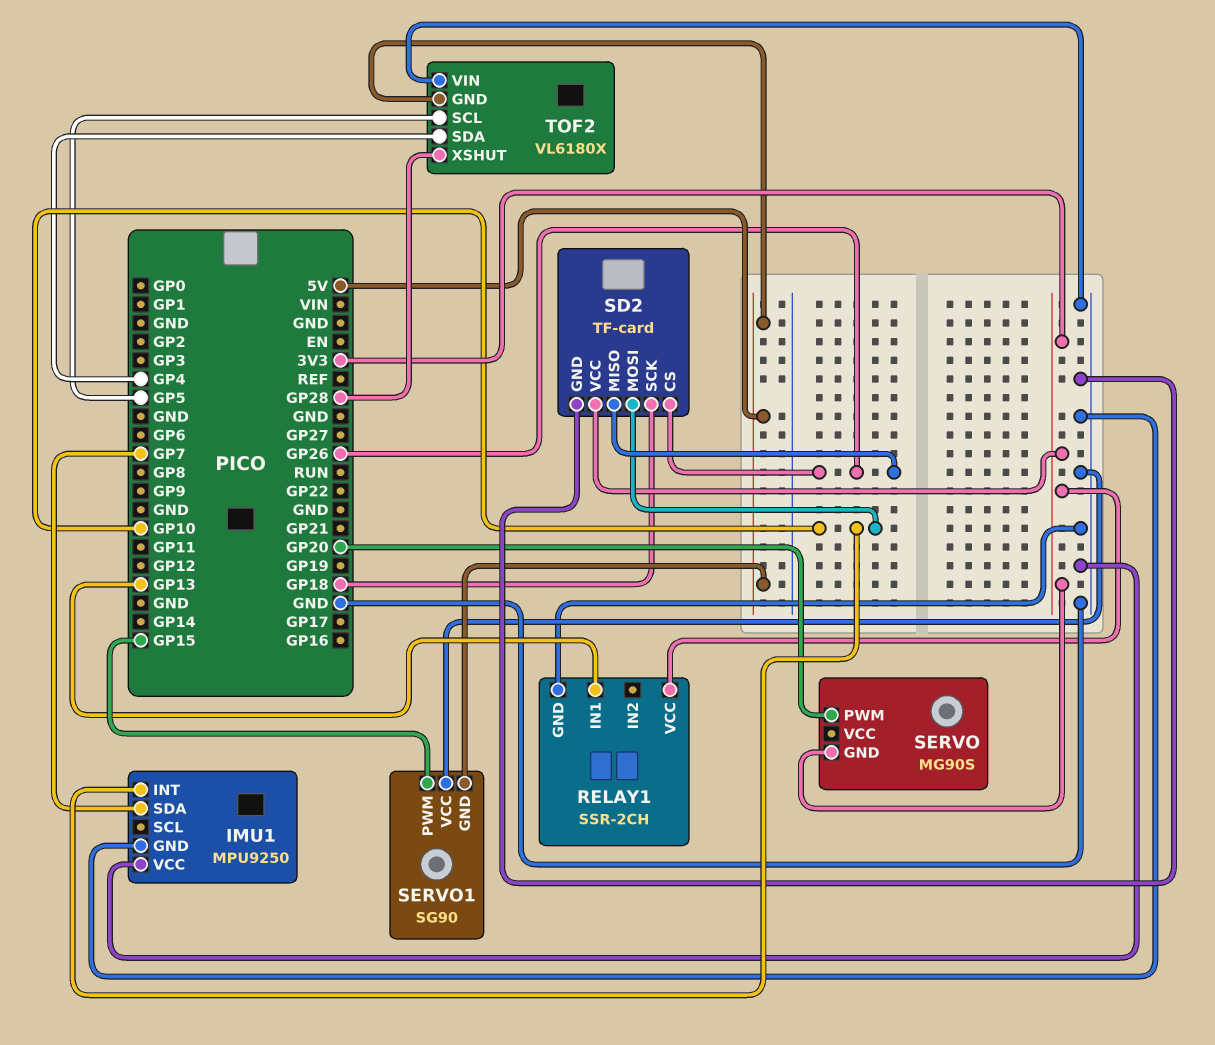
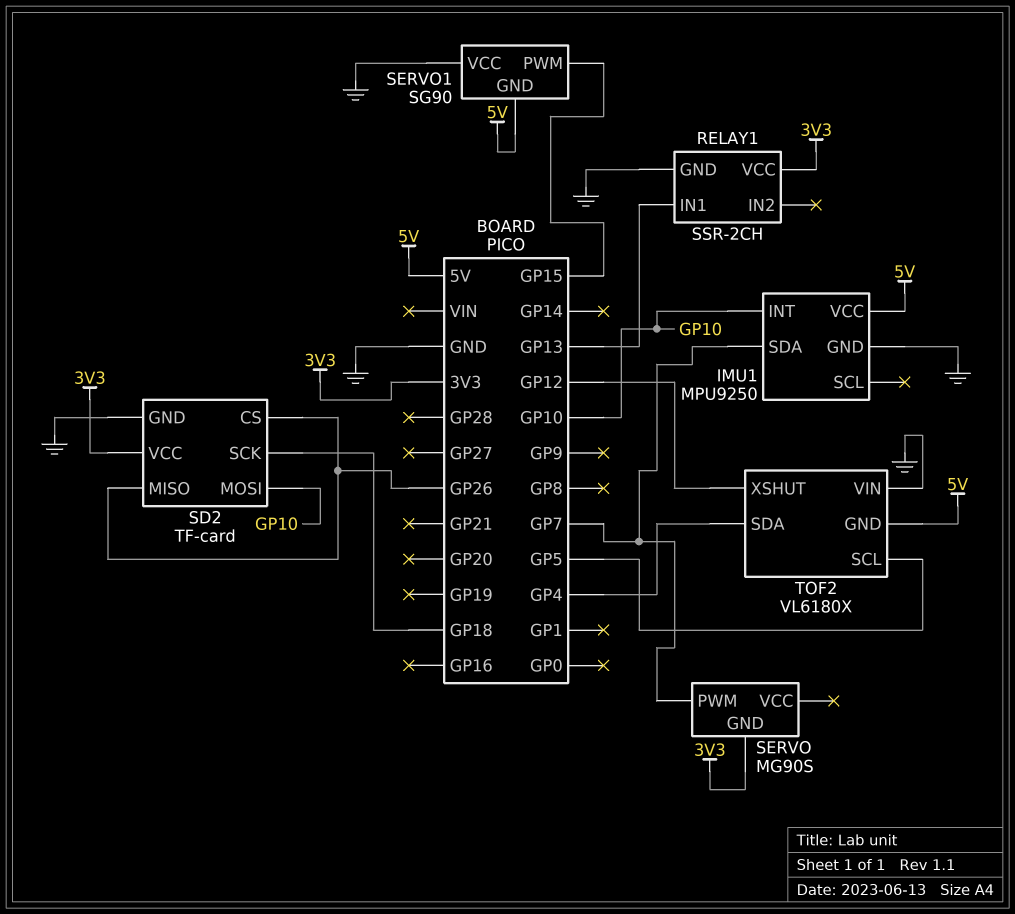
IMU1 pin VCC: GND -> 5V
SERVO pin PWM: GP20 -> GP7
TOF2 pin XSHUT: GP28 -> GP12

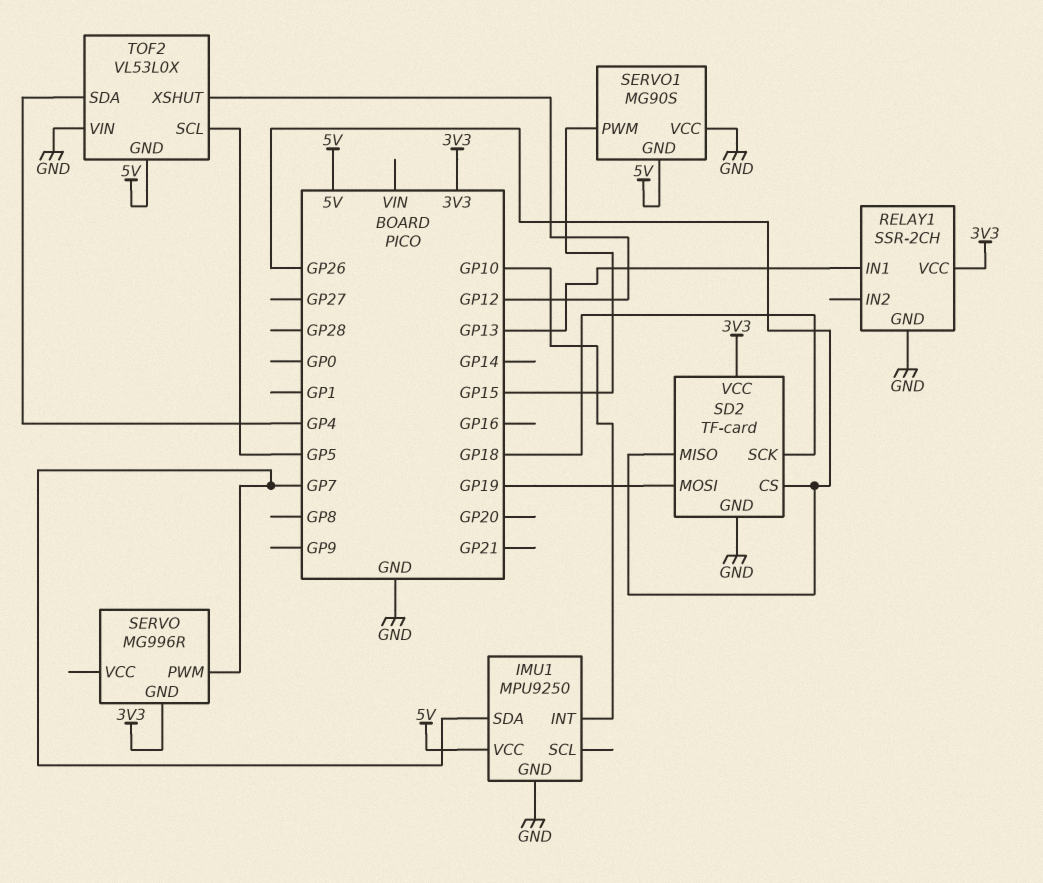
SD2 pin MOSI: GP10 -> GP19
SERVO: MG90S -> MG996R
SERVO1: SG90 -> MG90S
TOF2: VL6180X -> VL53L0X

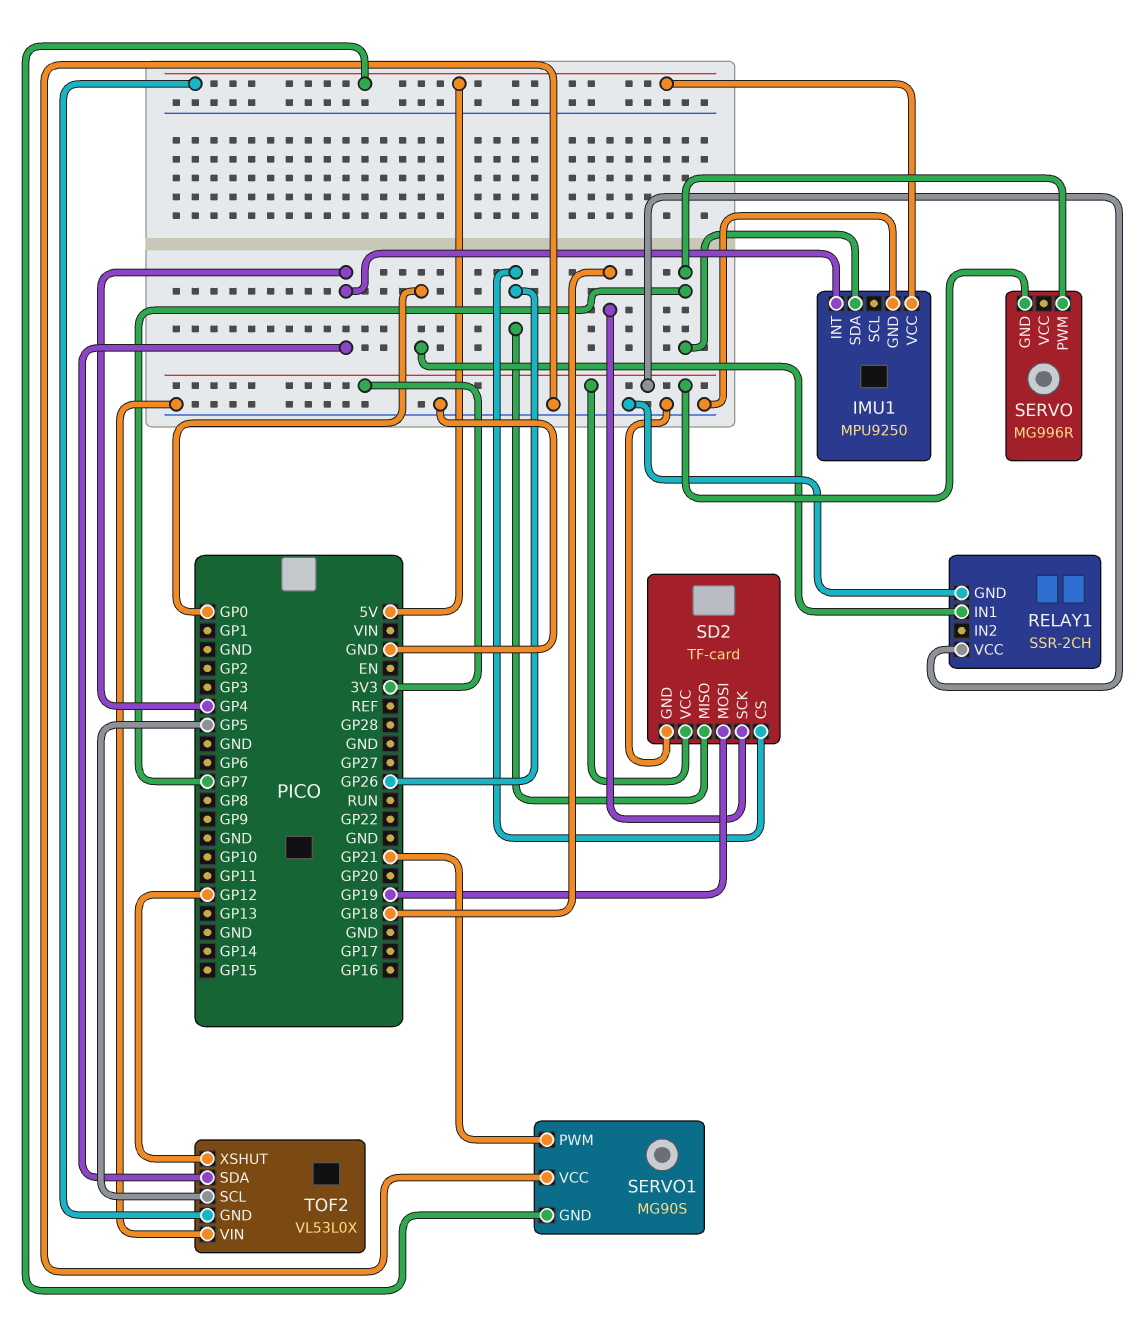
IMU1 pin INT: GP10 -> GP4
RELAY1 pin IN1: GP13 -> GP0
SERVO1 pin PWM: GP15 -> GP21

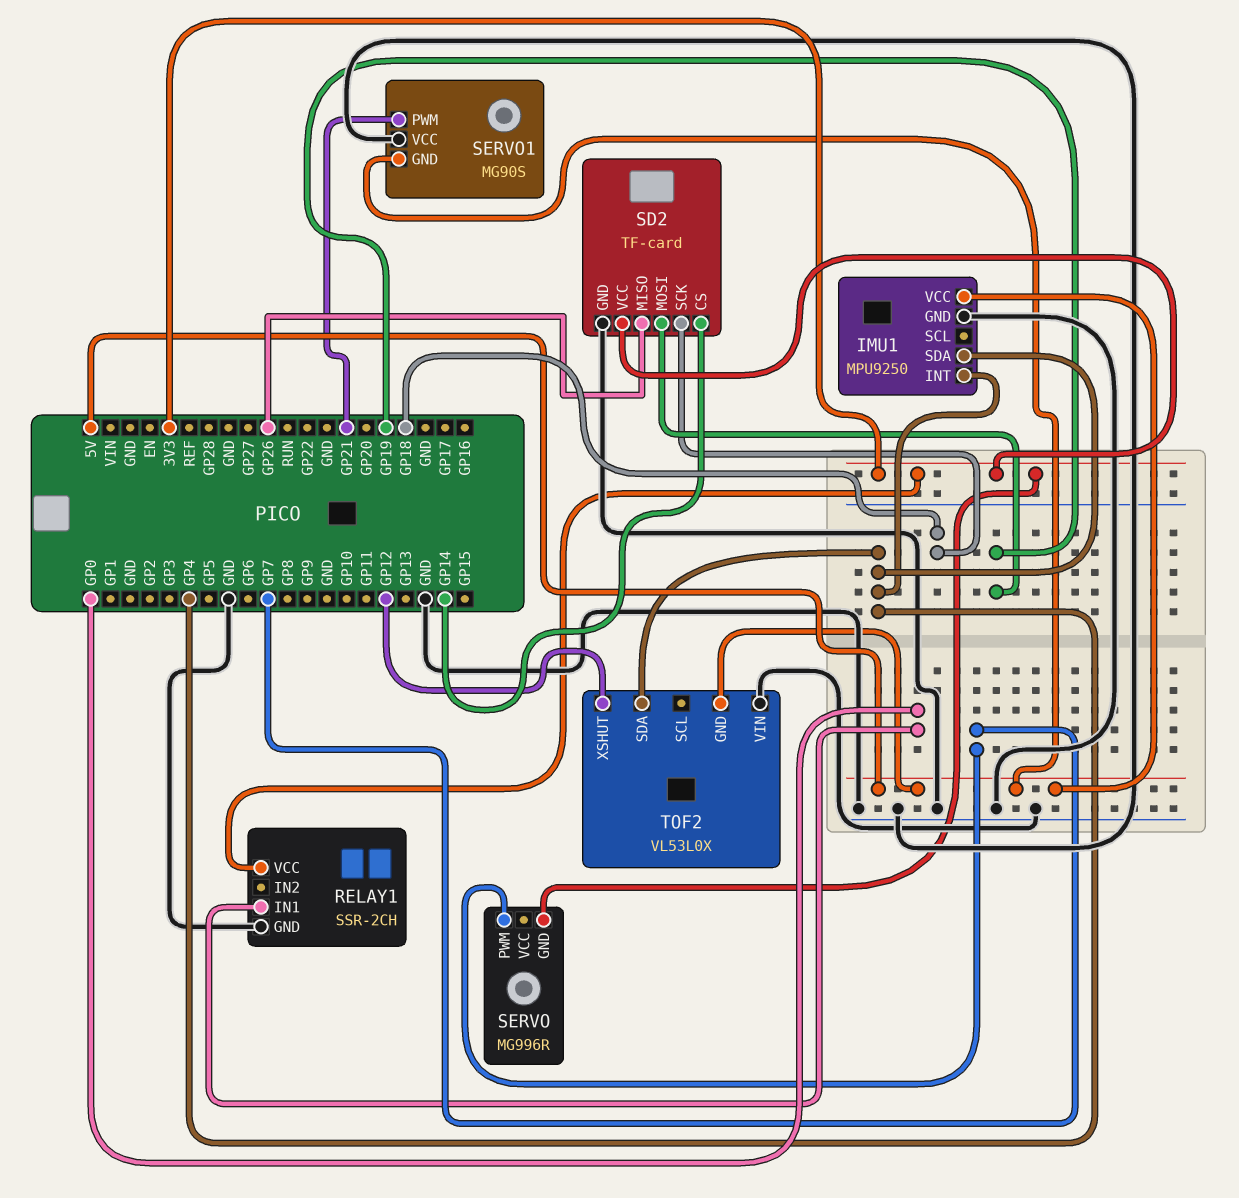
IMU1 pin SDA: GP7 -> GP4
SD2 pin CS: GP26 -> GP14
TOF2 pin SCL: GP5 -> none

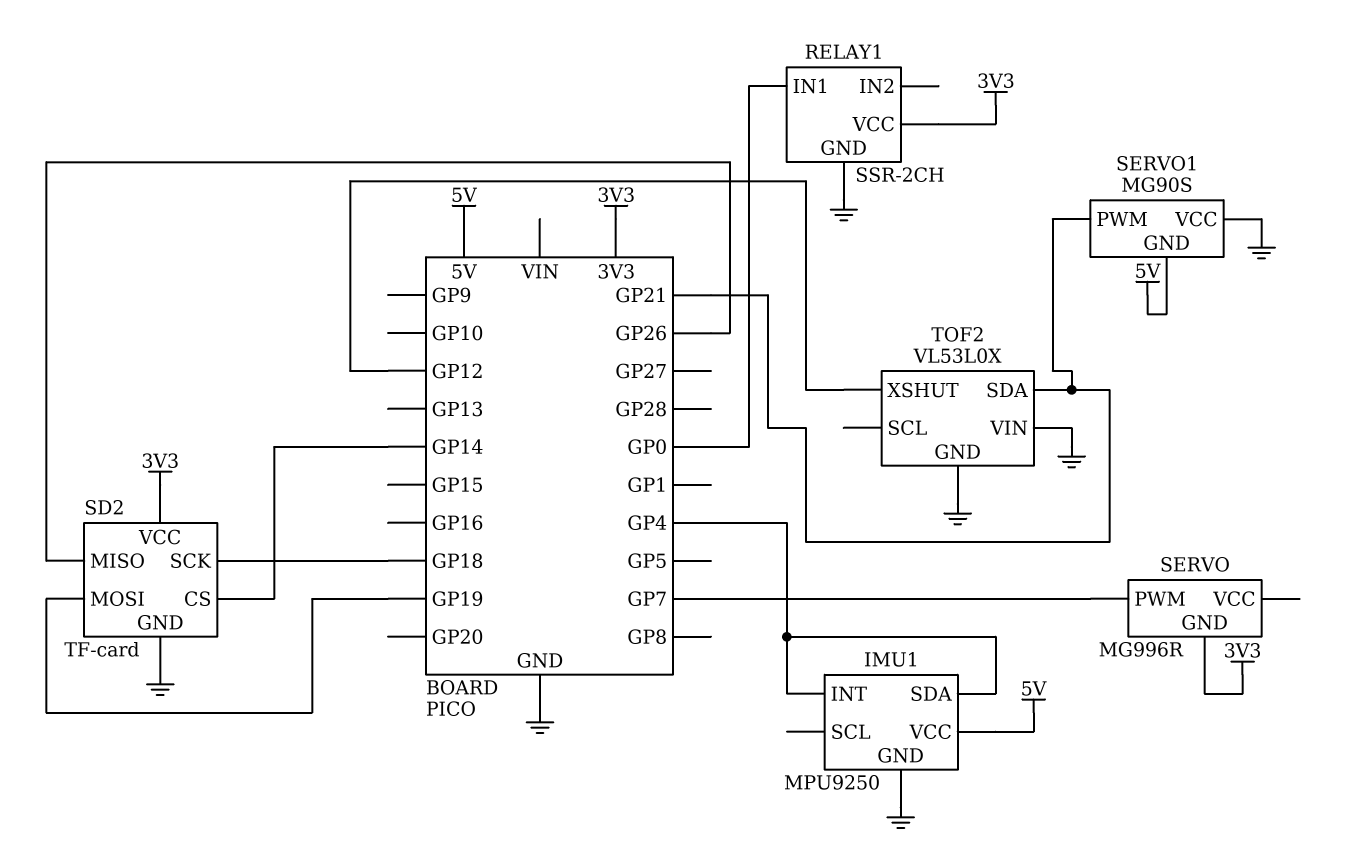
TOF2 pin GND: 5V -> GND
TOF2 pin SDA: GP4 -> GP21

